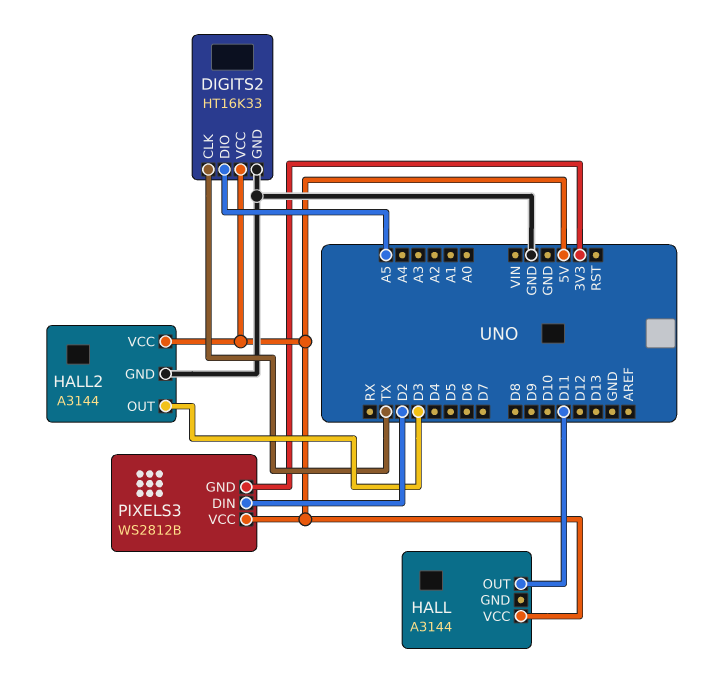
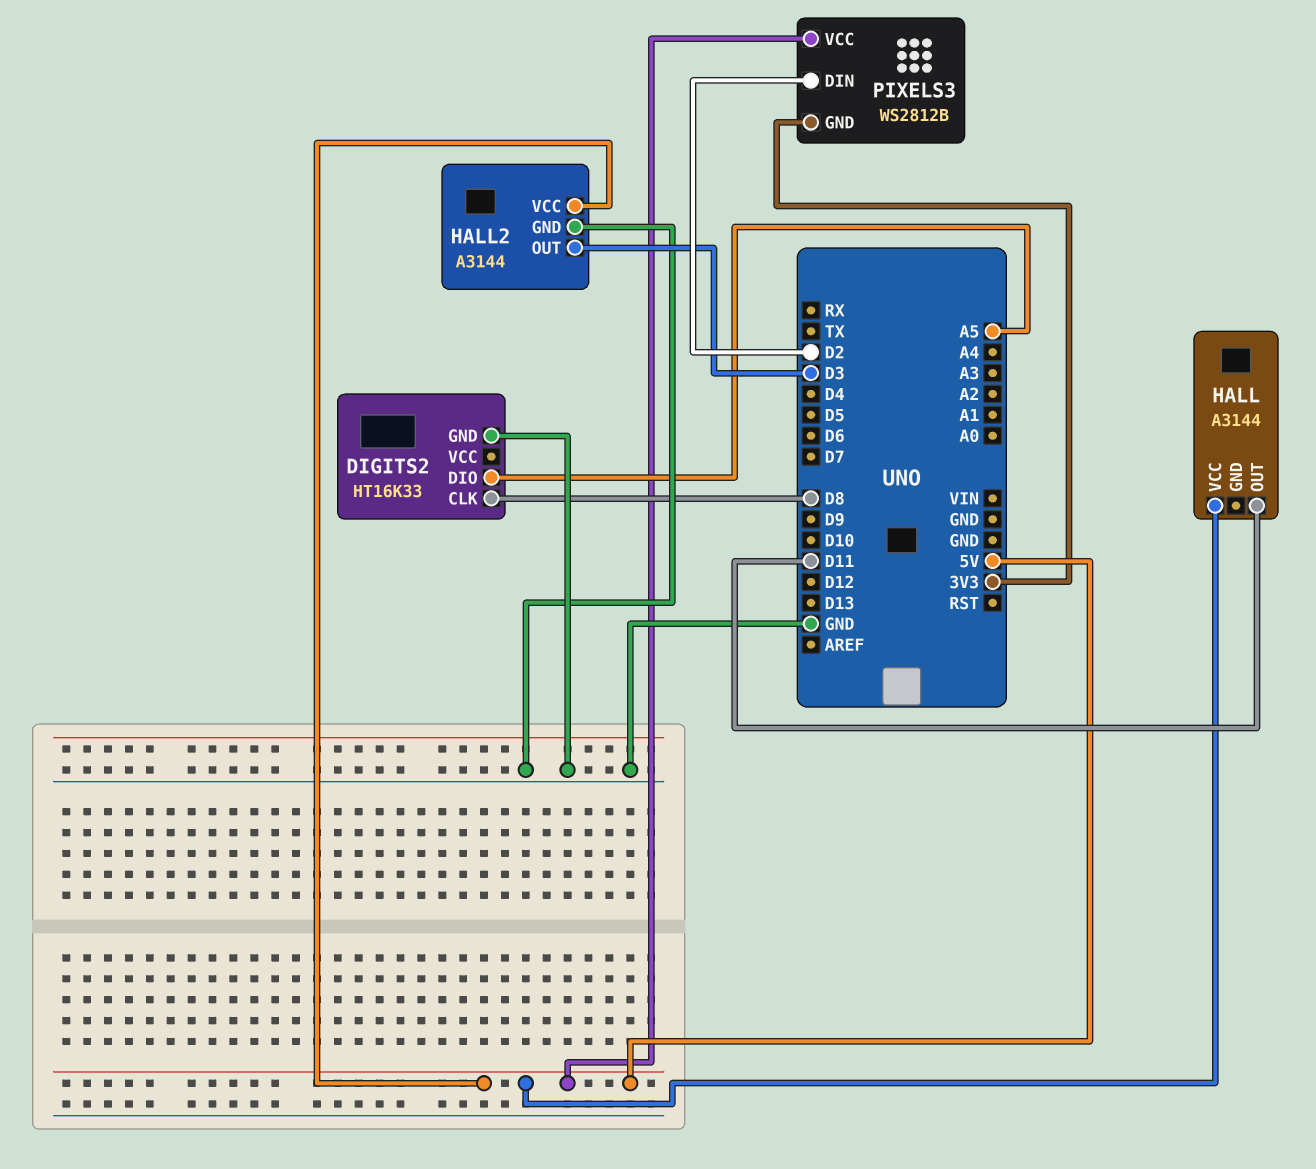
DIGITS2 pin CLK: TX -> D8
DIGITS2 pin VCC: 5V -> none

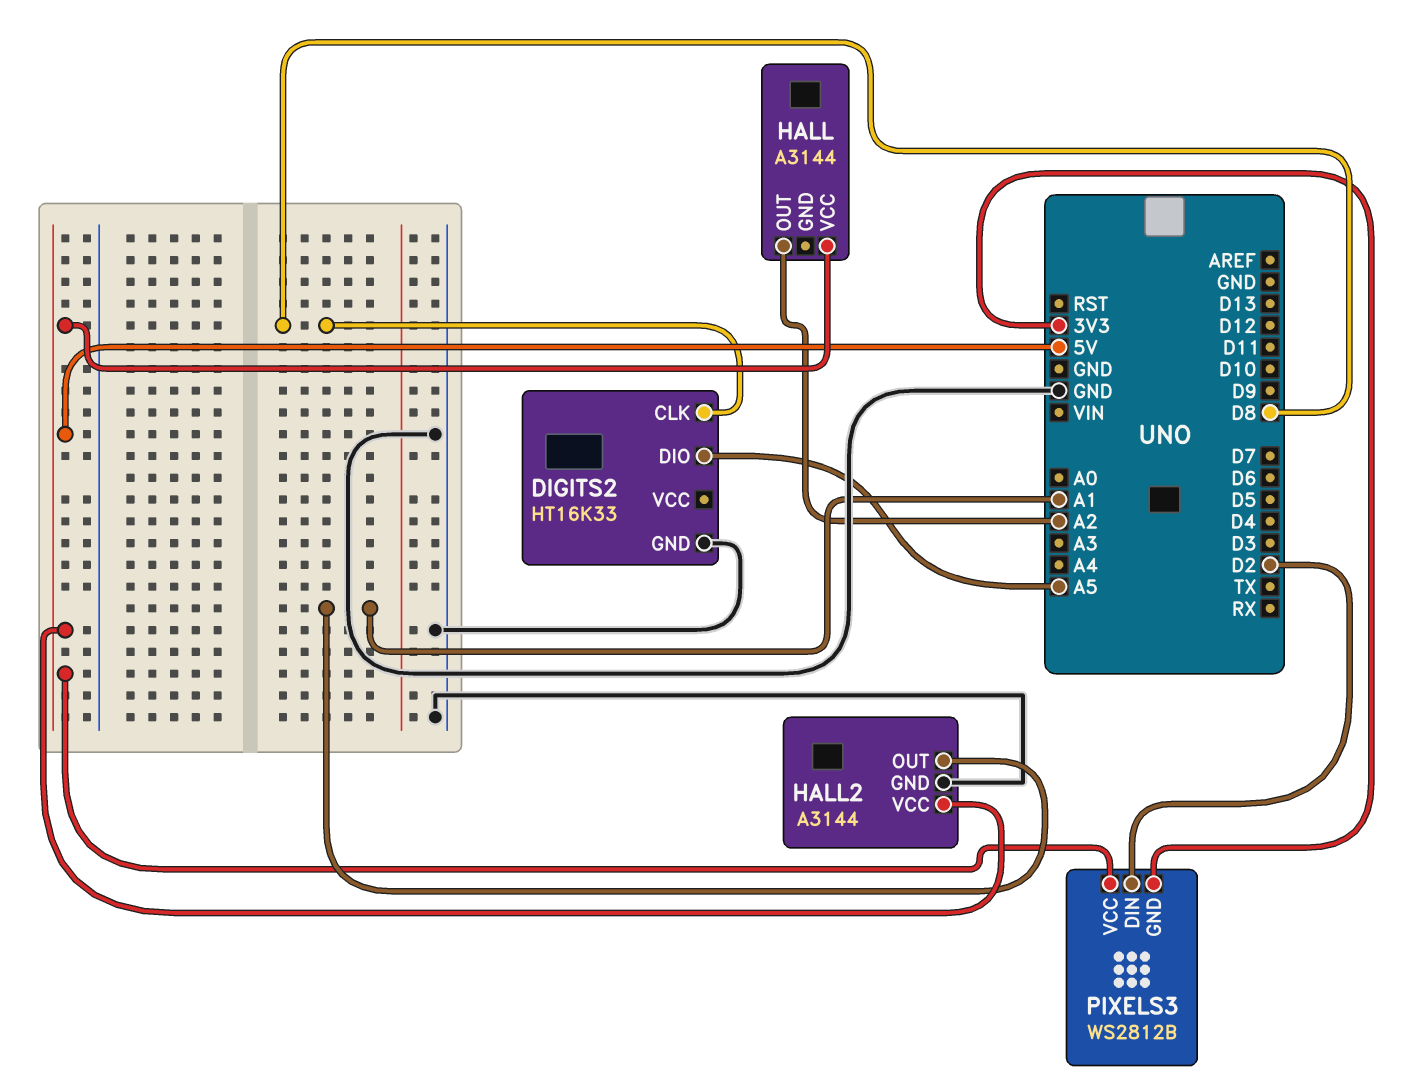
HALL pin OUT: D11 -> A2
HALL2 pin OUT: D3 -> A1

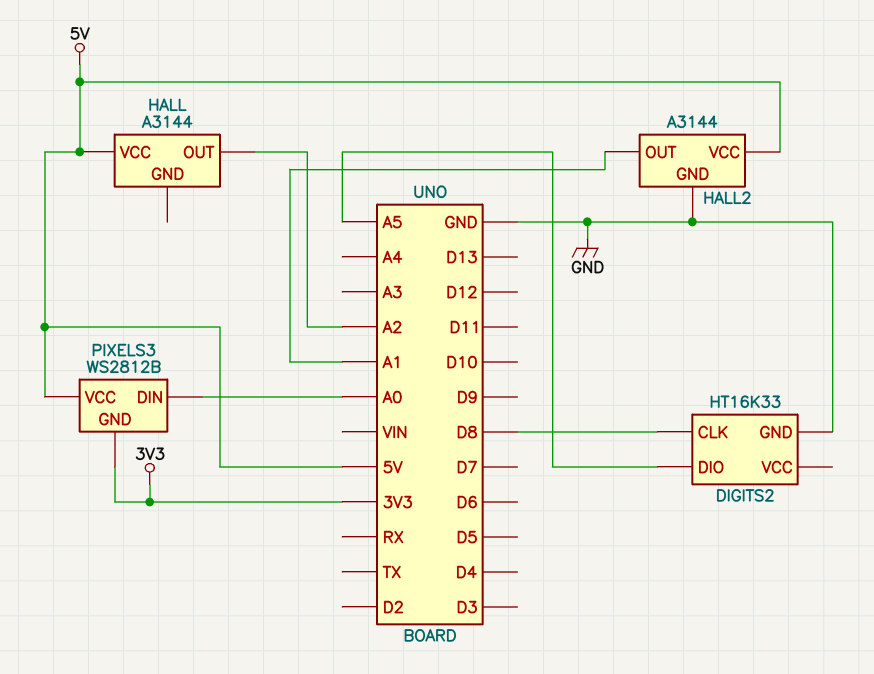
PIXELS3 pin DIN: D2 -> A0

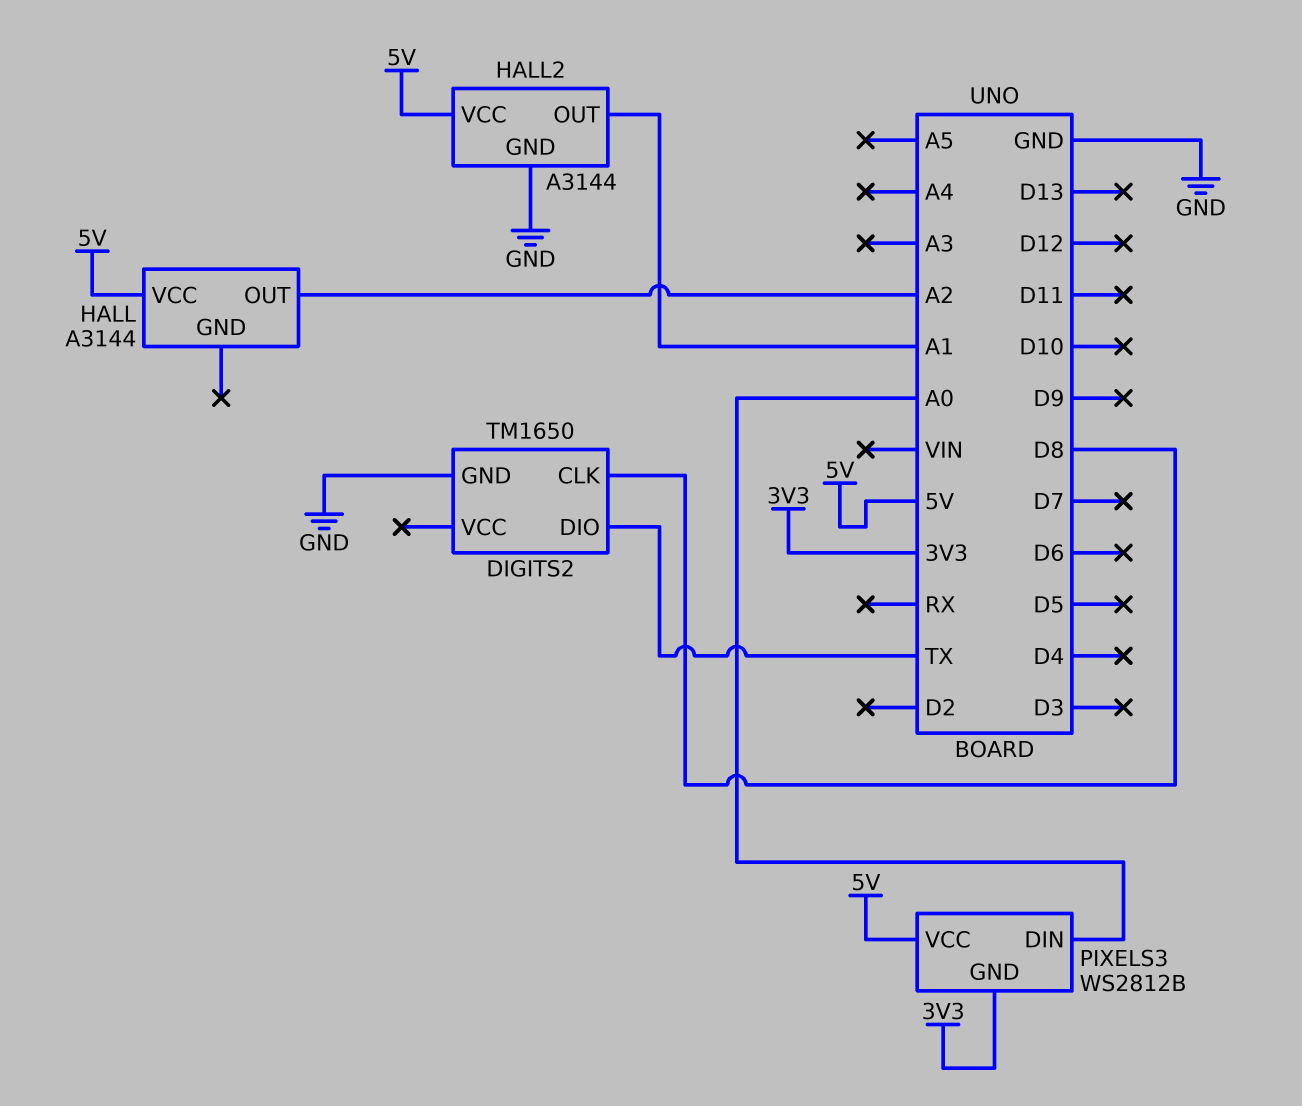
DIGITS2: HT16K33 -> TM1650
DIGITS2 pin DIO: A5 -> TX

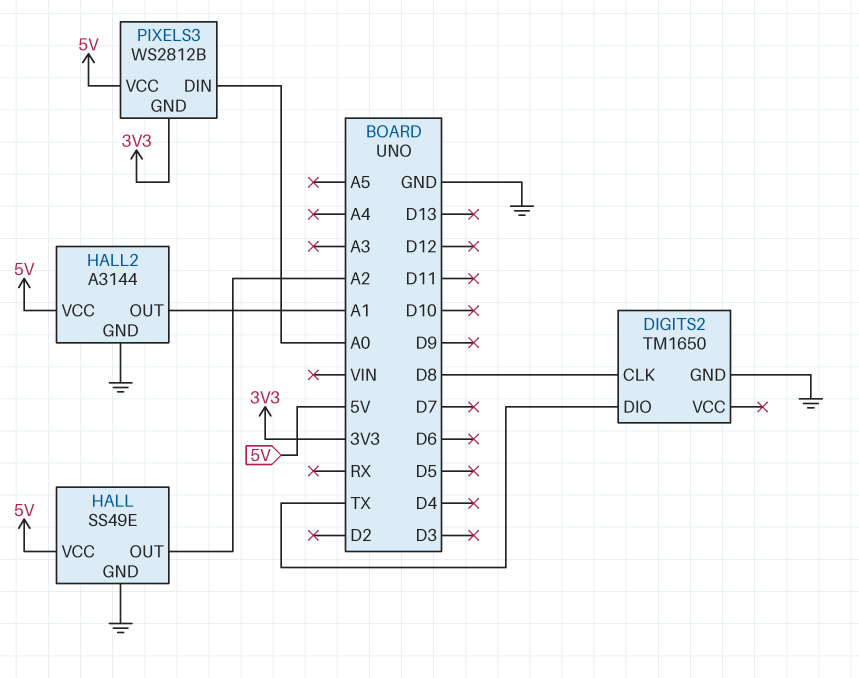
HALL: A3144 -> SS49E
HALL pin GND: none -> GND

